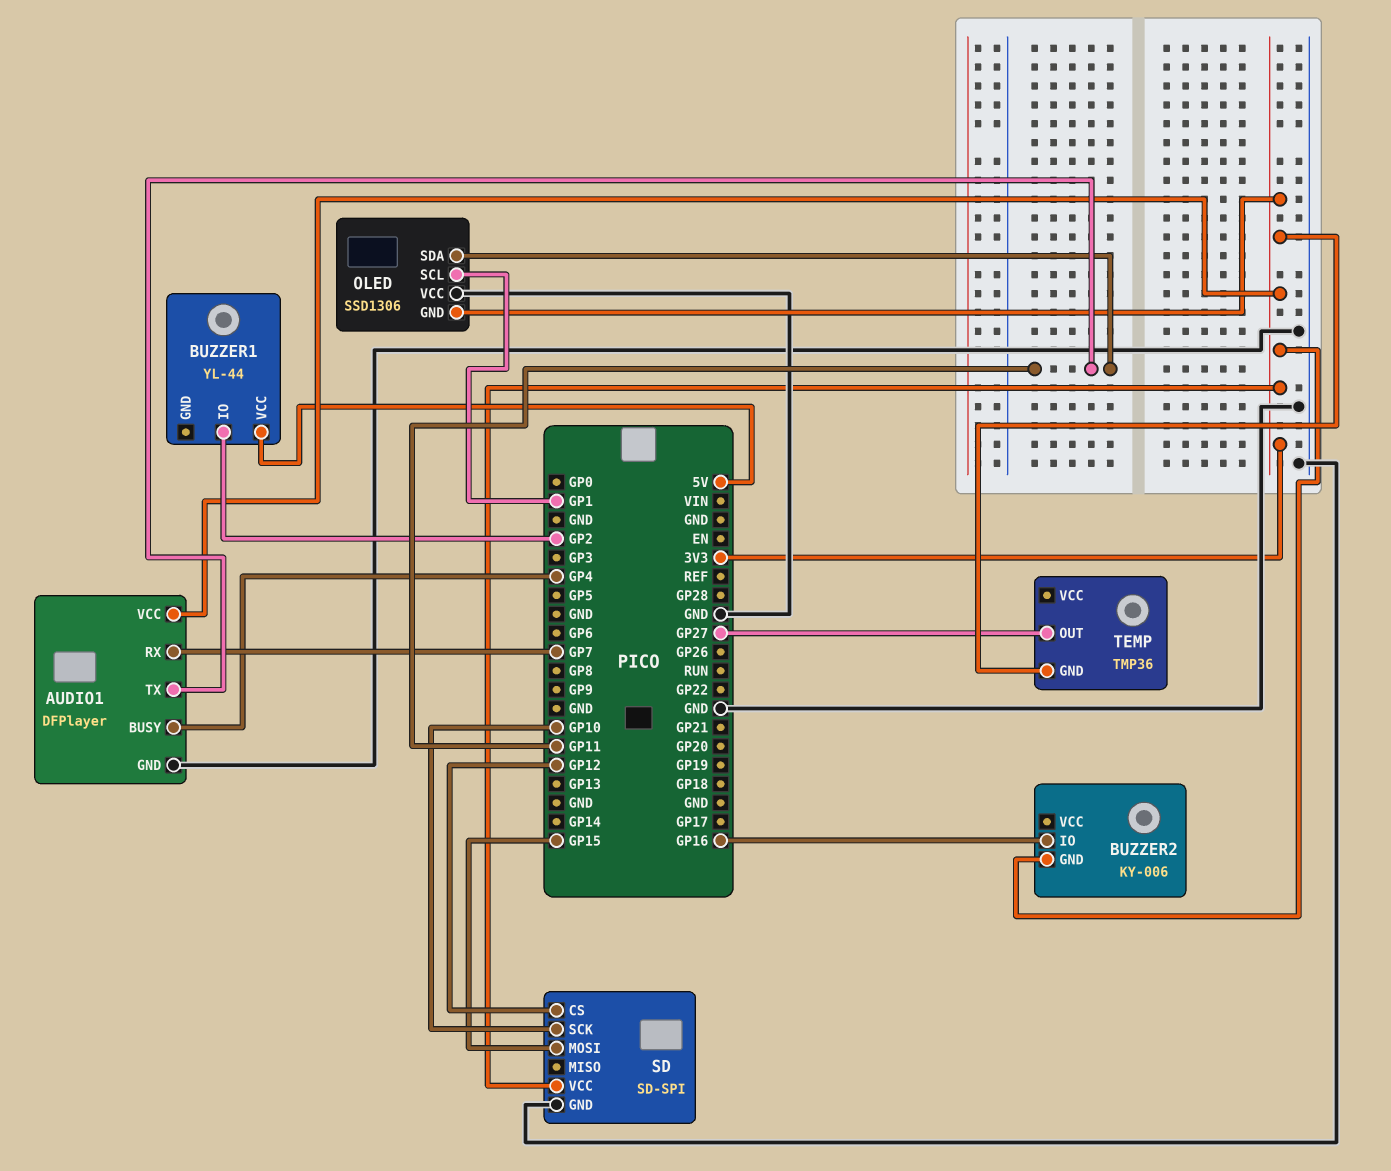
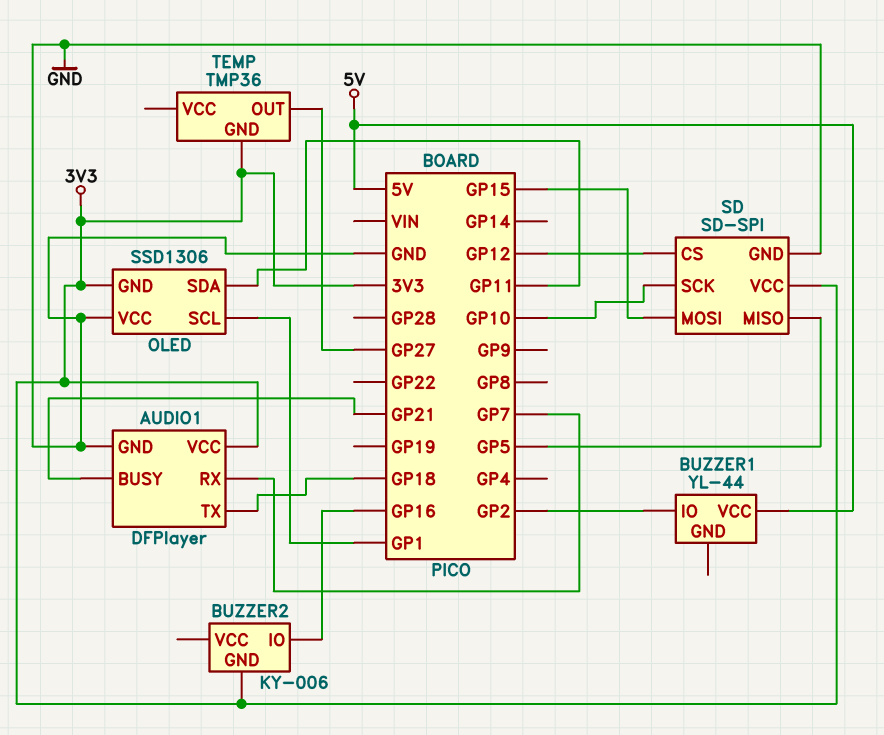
AUDIO1 pin BUSY: GP4 -> GP21
AUDIO1 pin TX: GP11 -> GP18
SD pin MISO: none -> GP5

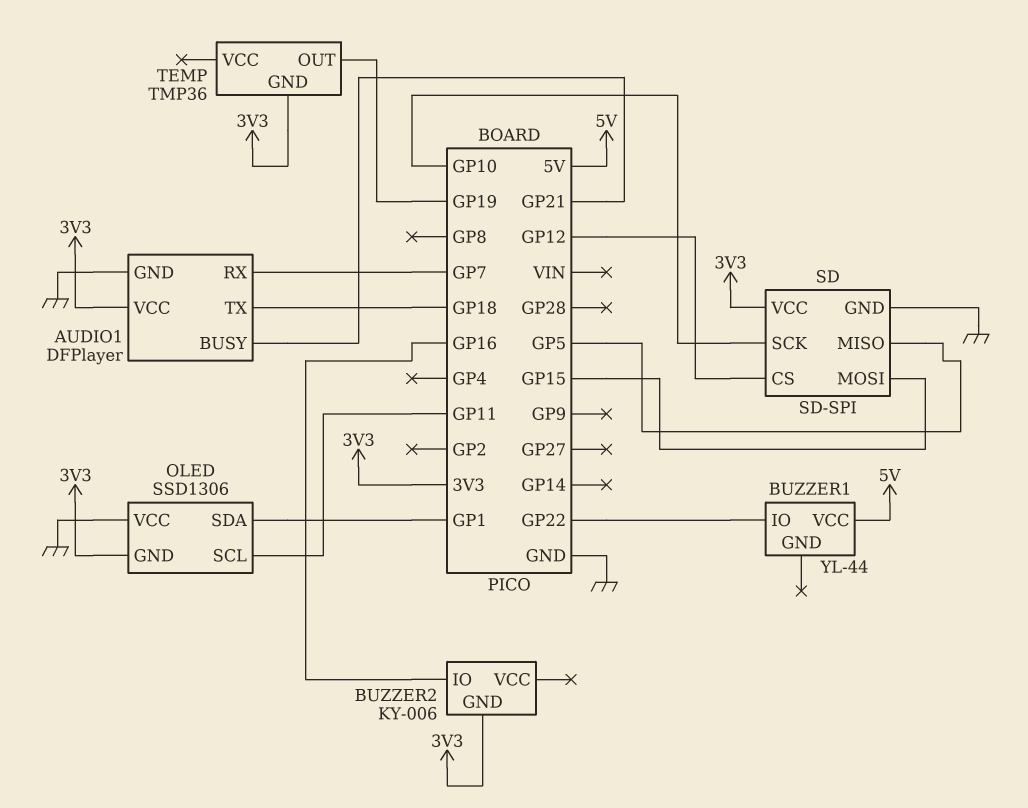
BUZZER1 pin IO: GP2 -> GP22
OLED pin SCL: GP1 -> GP11
OLED pin SDA: GP11 -> GP1
TEMP pin OUT: GP27 -> GP19

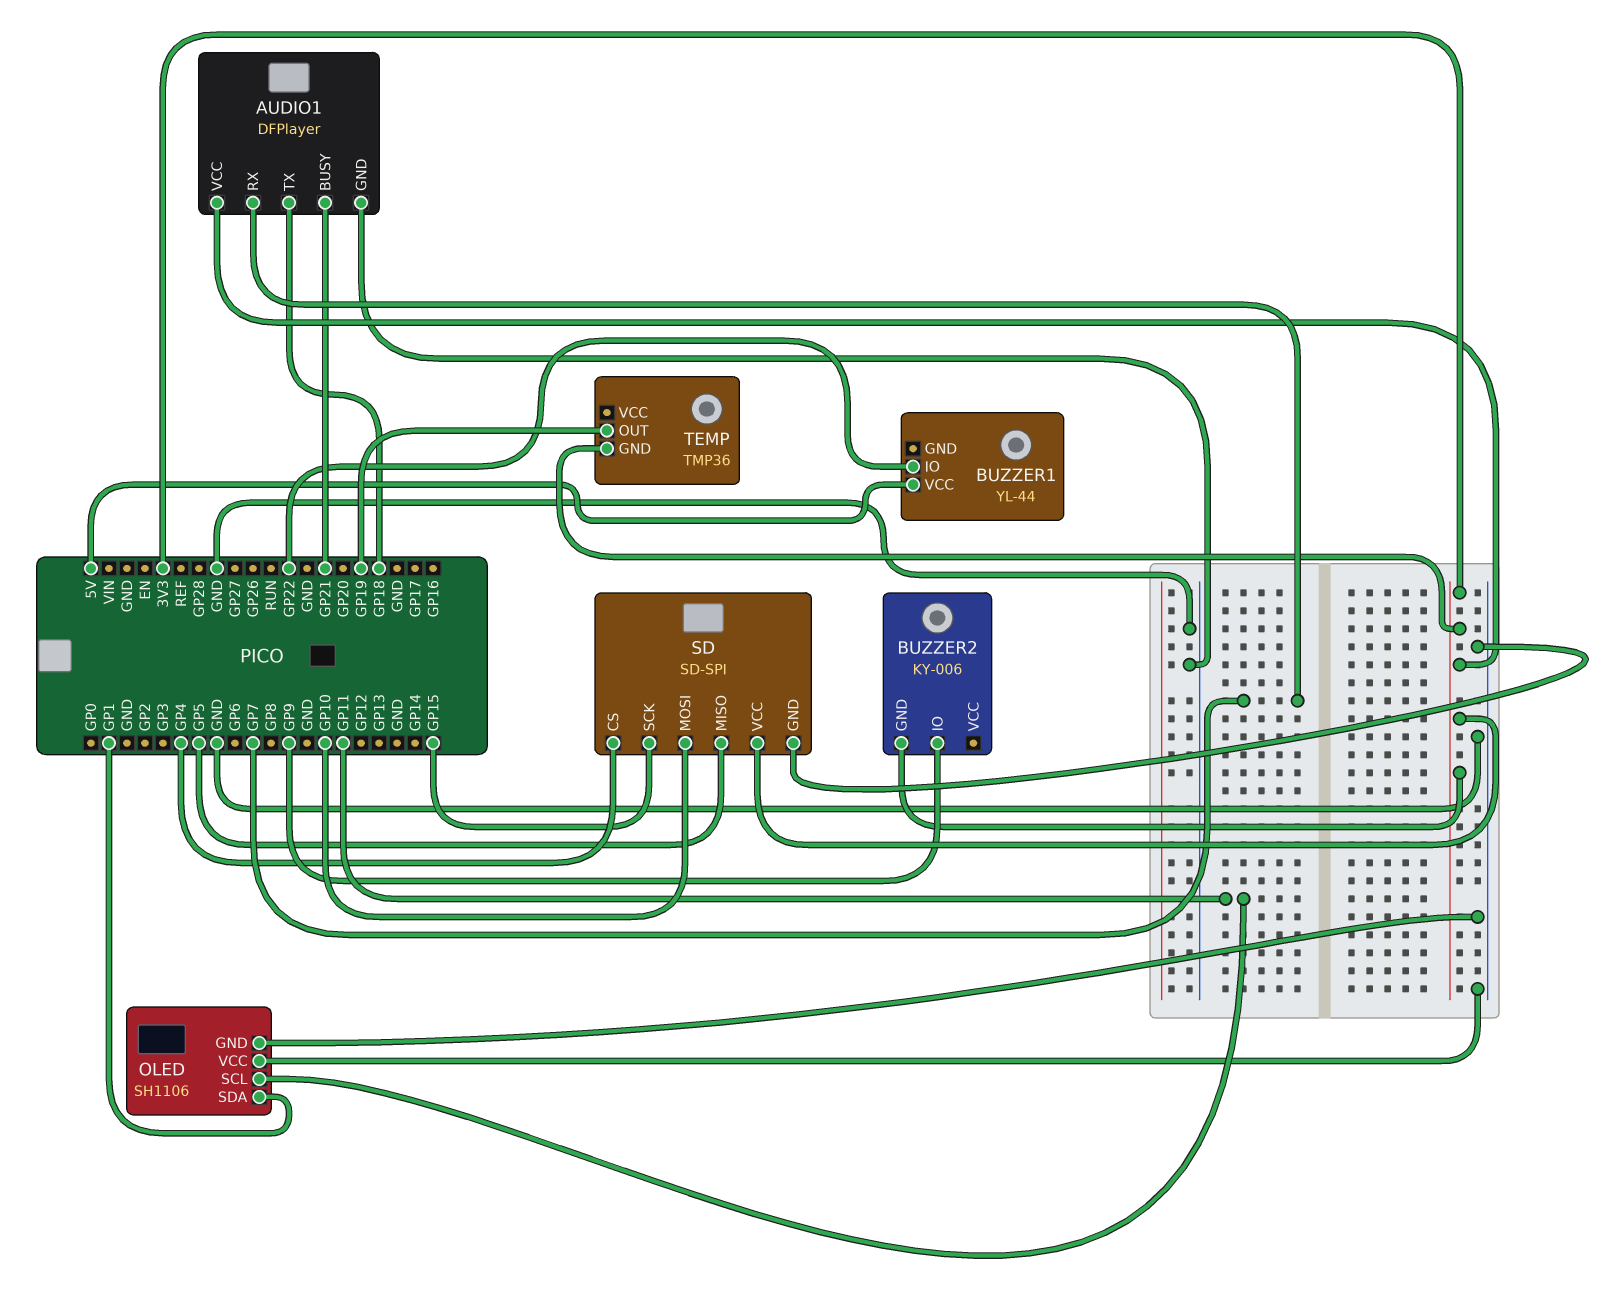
BUZZER2 pin IO: GP16 -> GP9
OLED: SSD1306 -> SH1106
OLED pin GND: 3V3 -> GND
SD pin CS: GP12 -> GP4
SD pin MOSI: GP15 -> GP10
SD pin SCK: GP10 -> GP15

